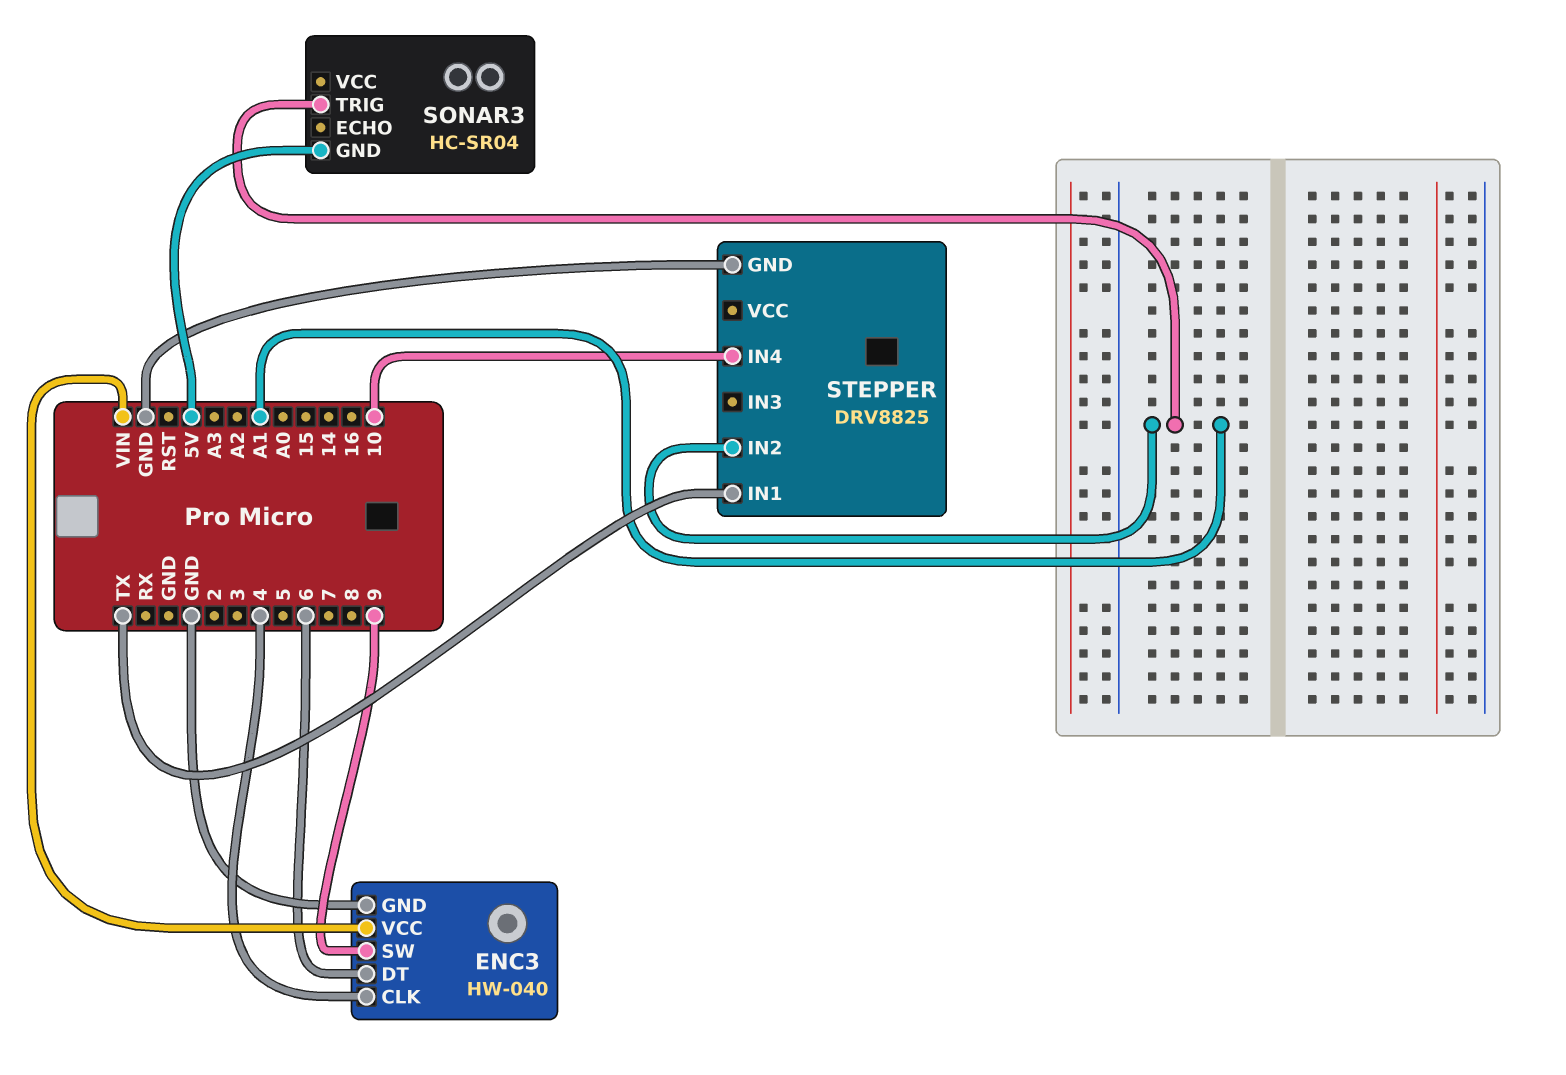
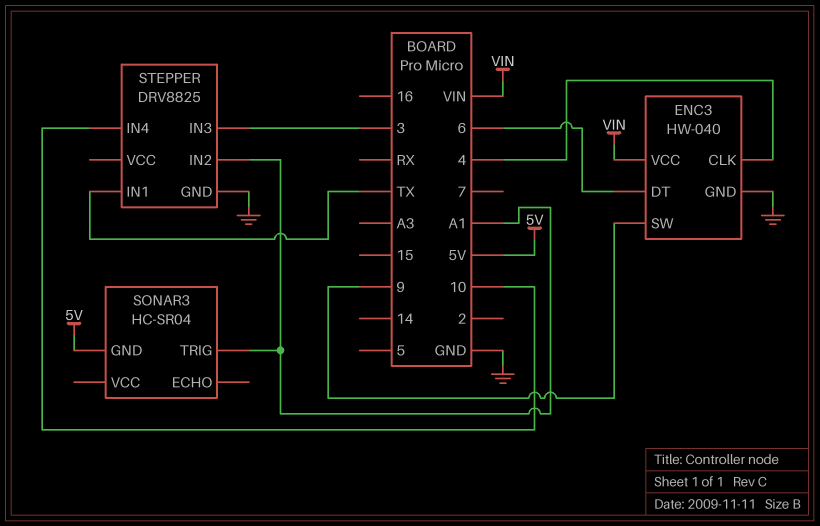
STEPPER pin IN3: none -> 3

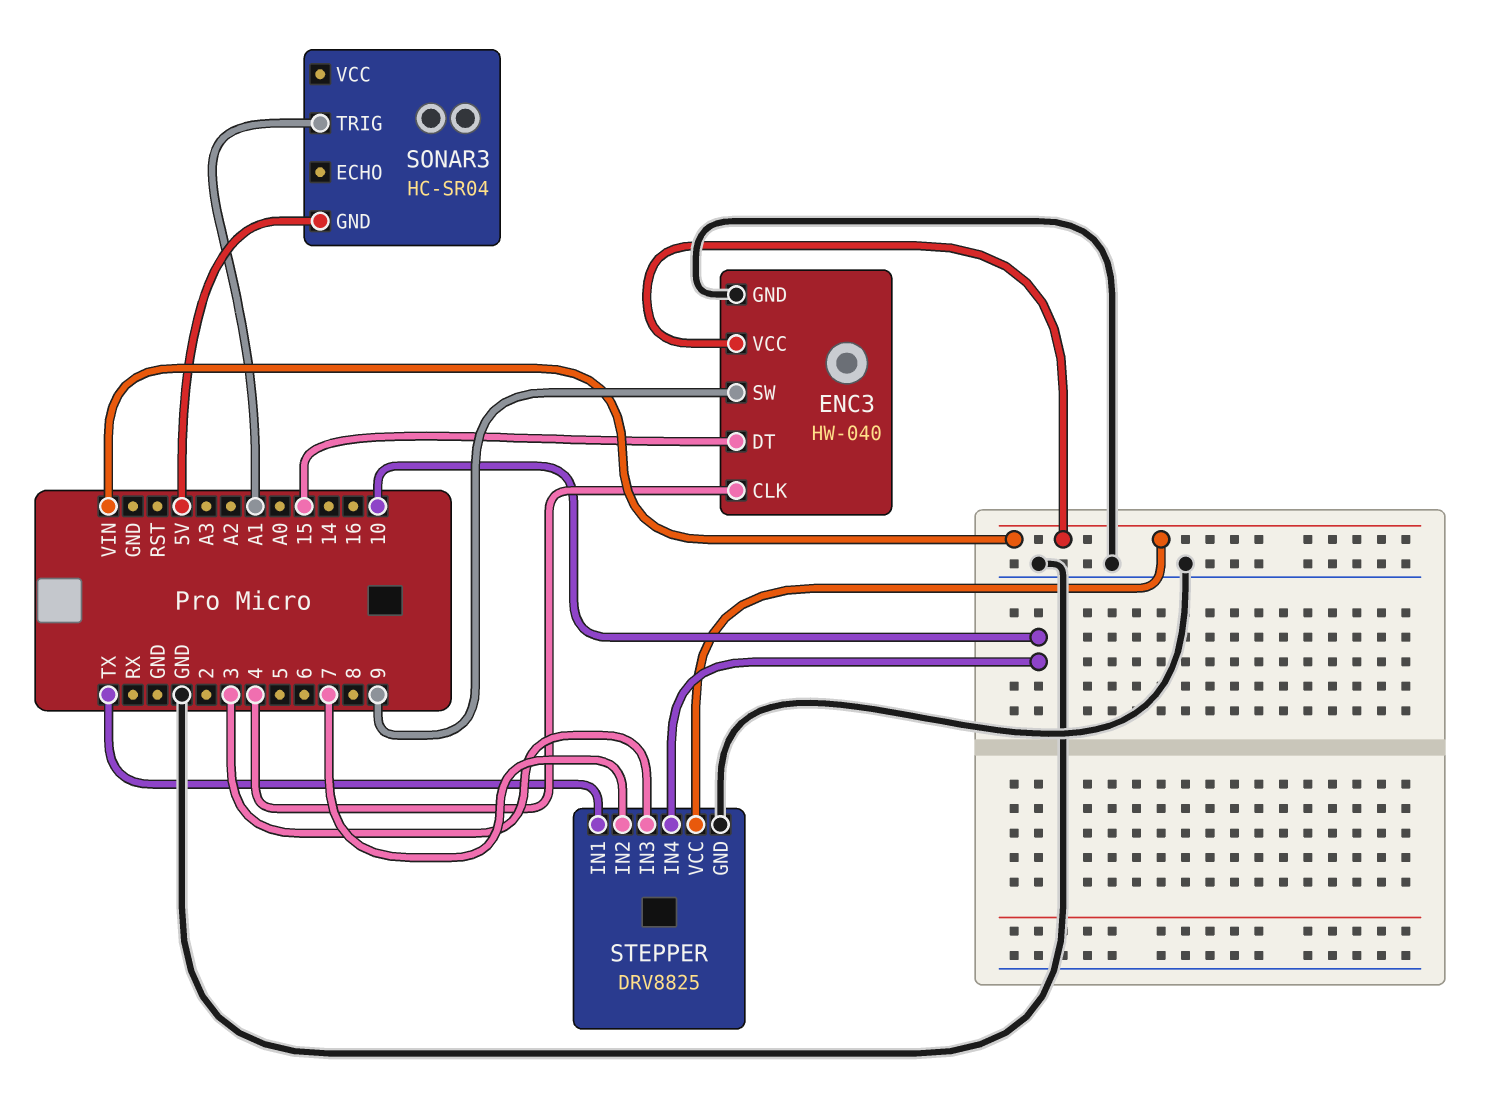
ENC3 pin DT: 6 -> 15
STEPPER pin IN2: A1 -> 7
STEPPER pin VCC: none -> VIN

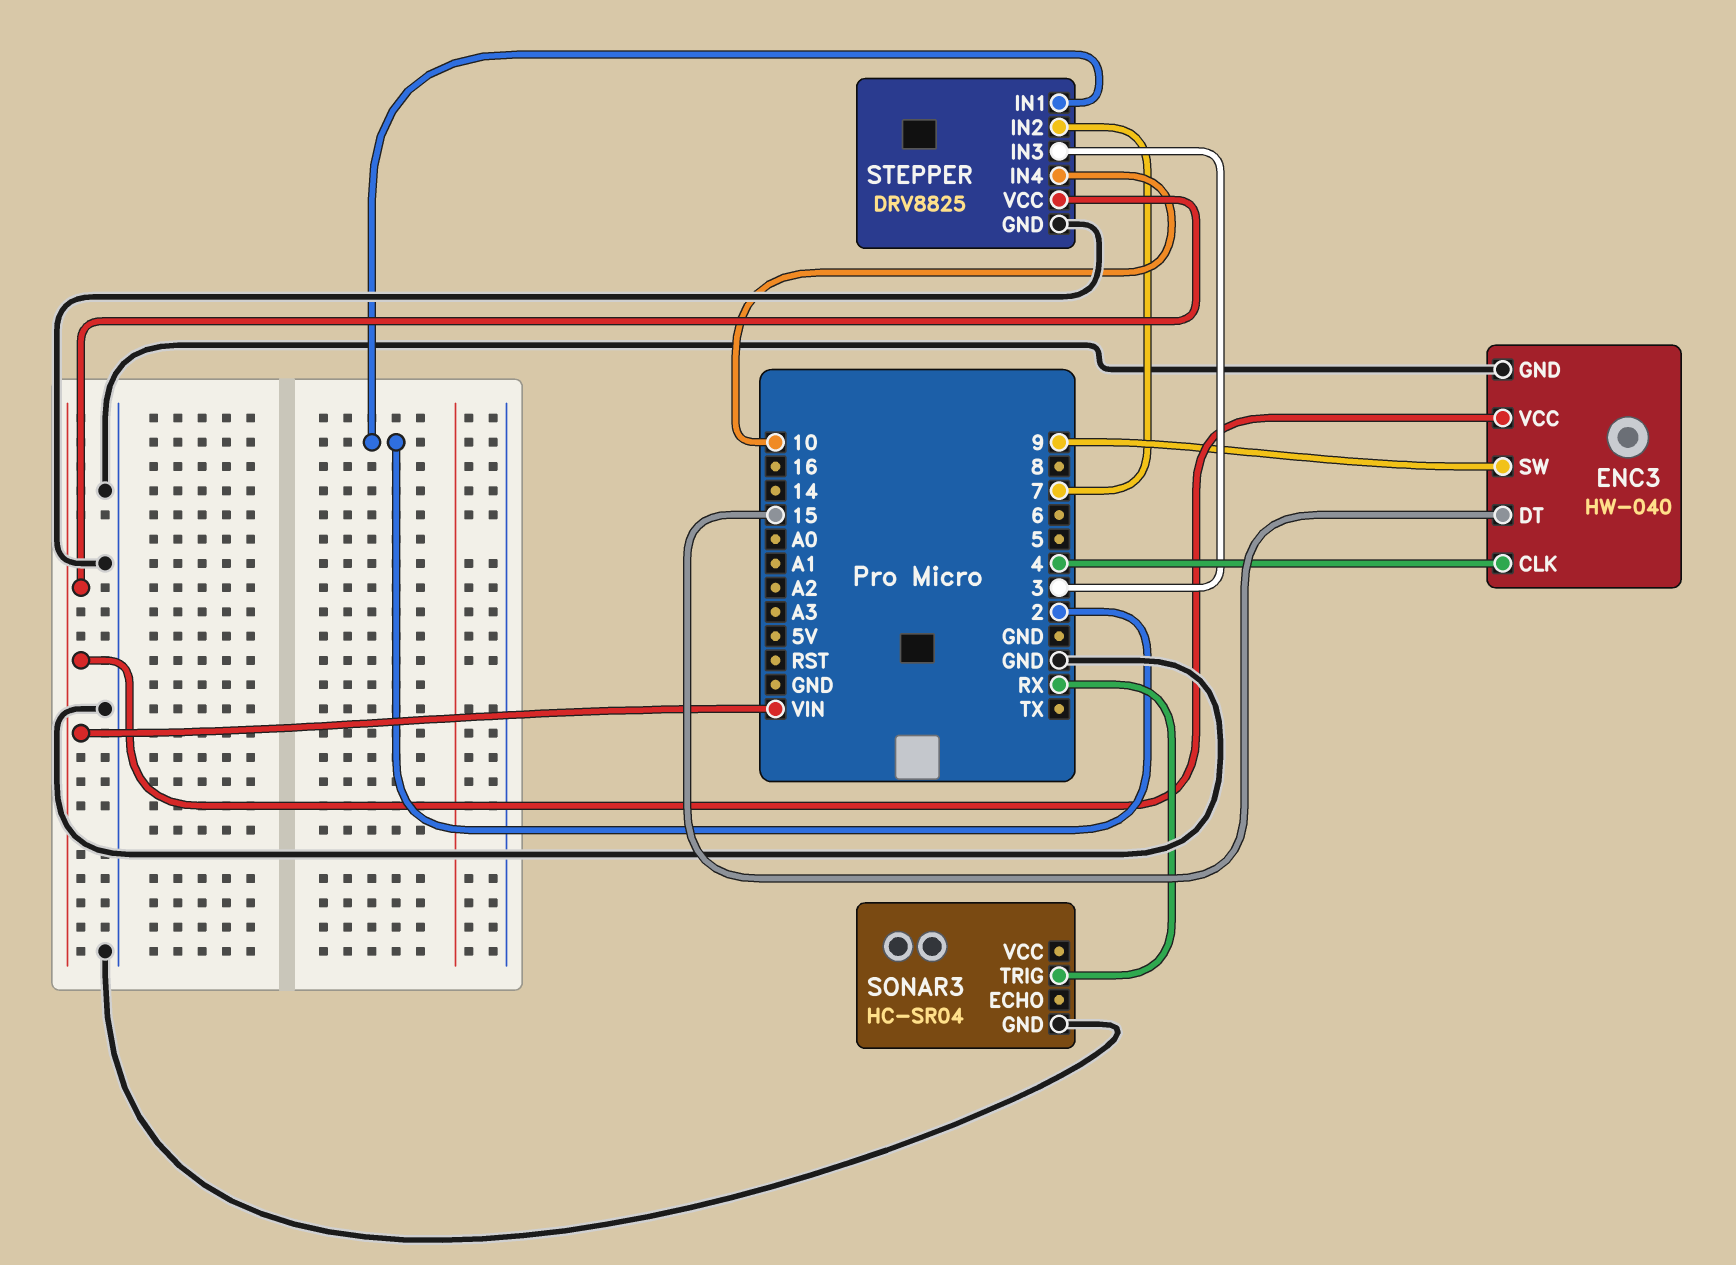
SONAR3 pin GND: 5V -> GND
SONAR3 pin TRIG: A1 -> RX
STEPPER pin IN1: TX -> 2

